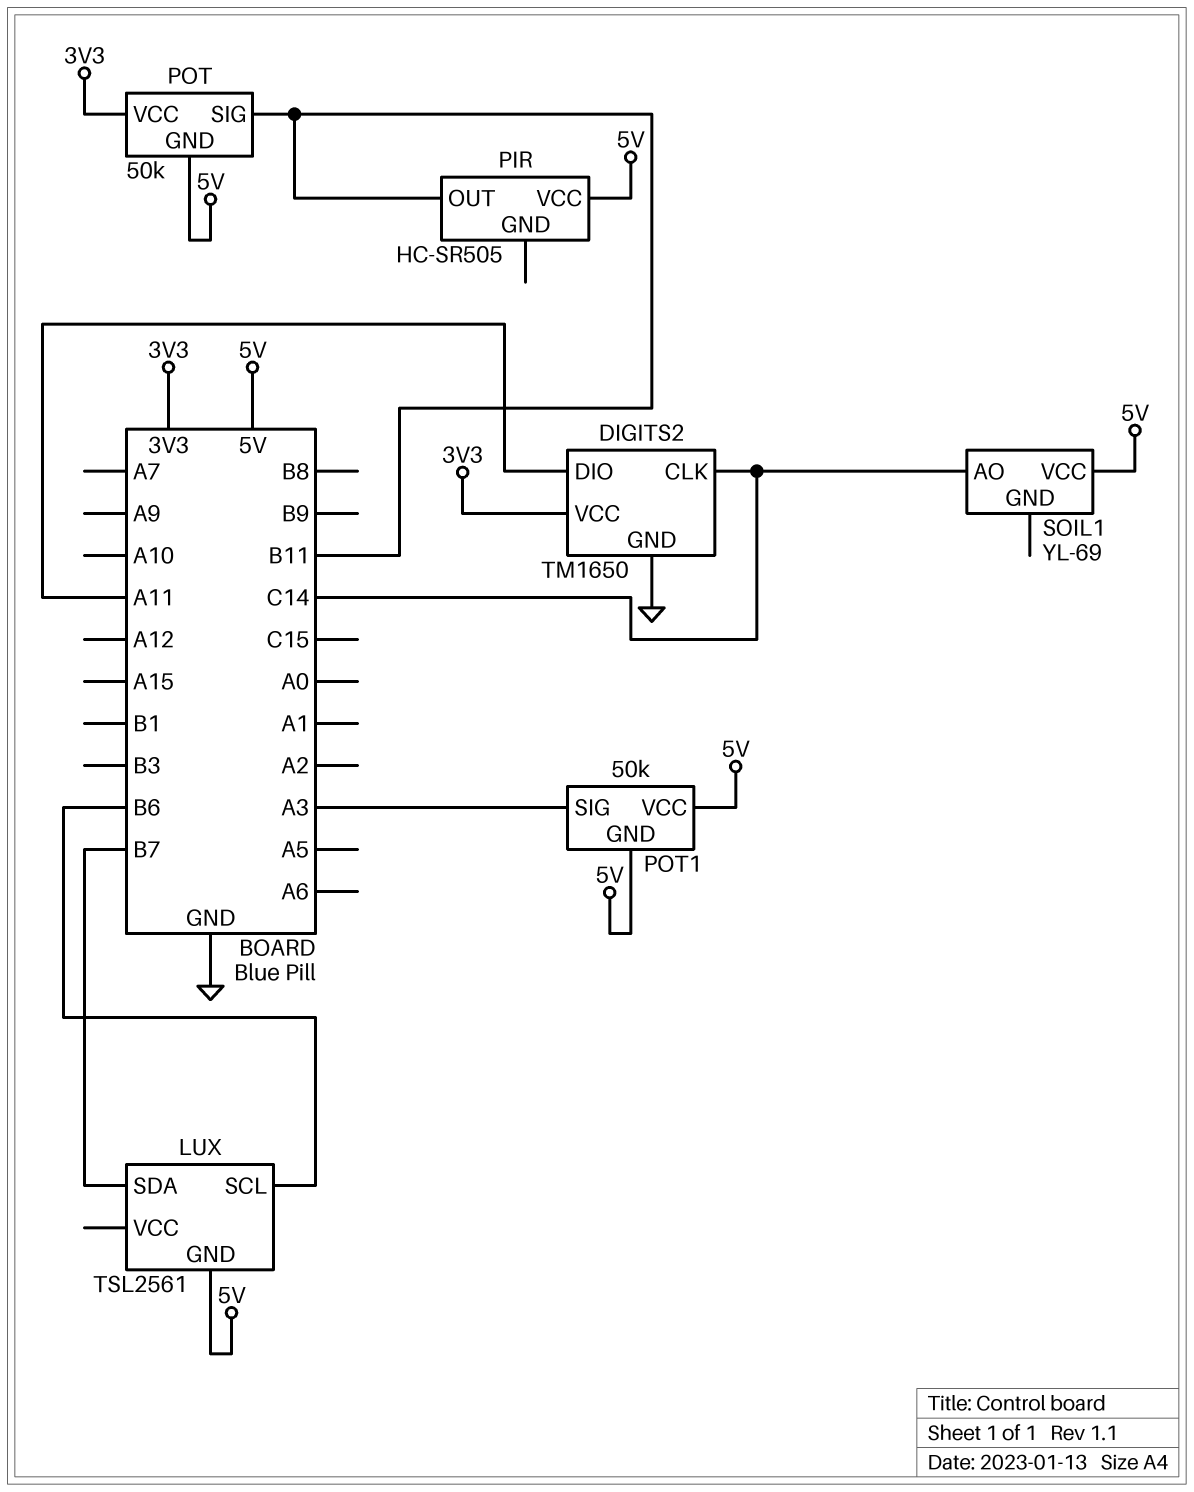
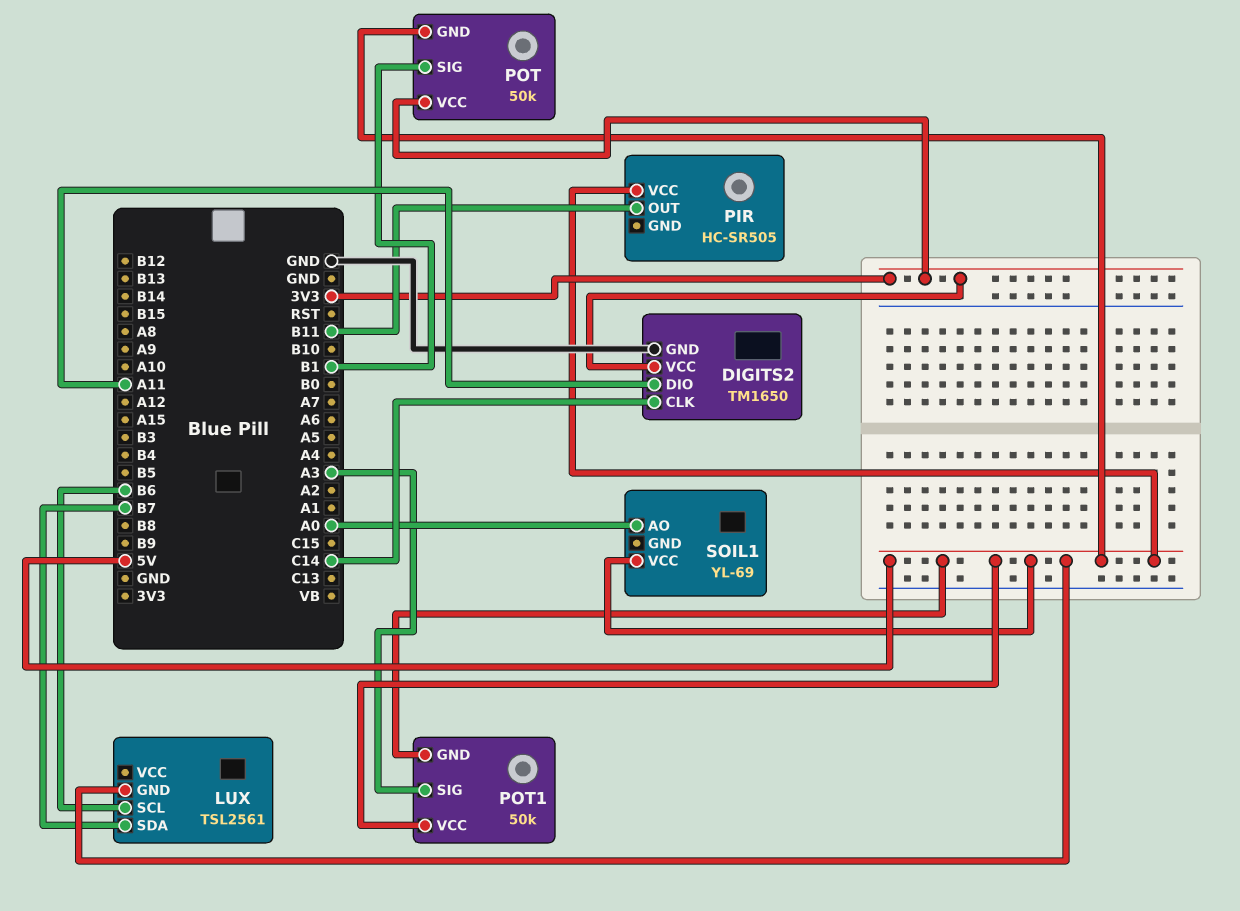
POT pin SIG: B11 -> B1
SOIL1 pin AO: C14 -> A0

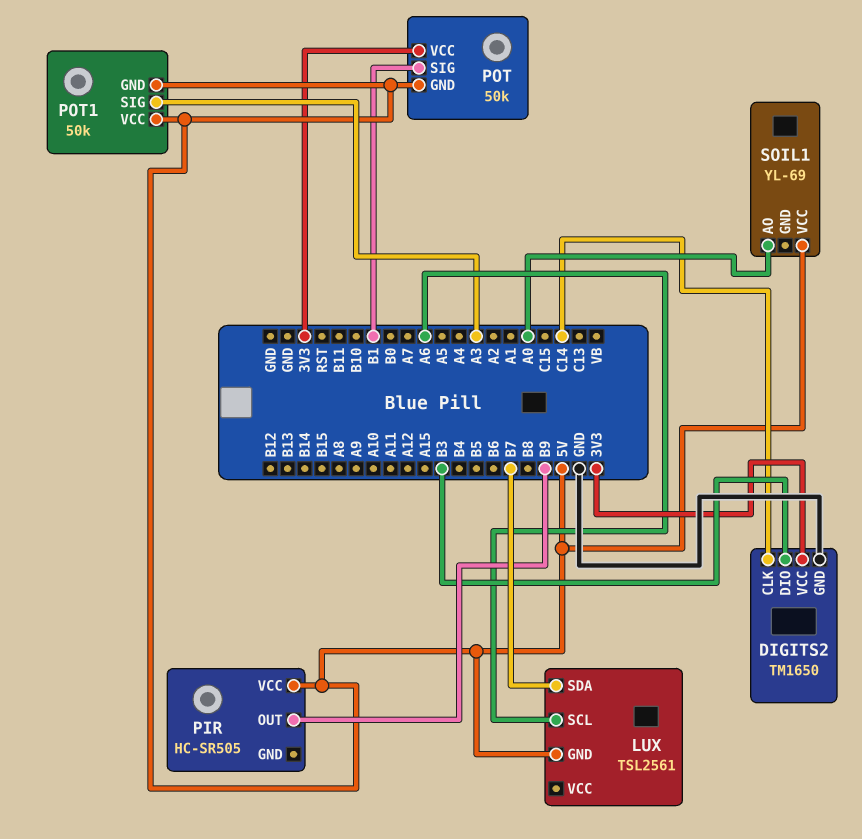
DIGITS2 pin DIO: A11 -> B3
LUX pin SCL: B6 -> A6
PIR pin OUT: B11 -> B9

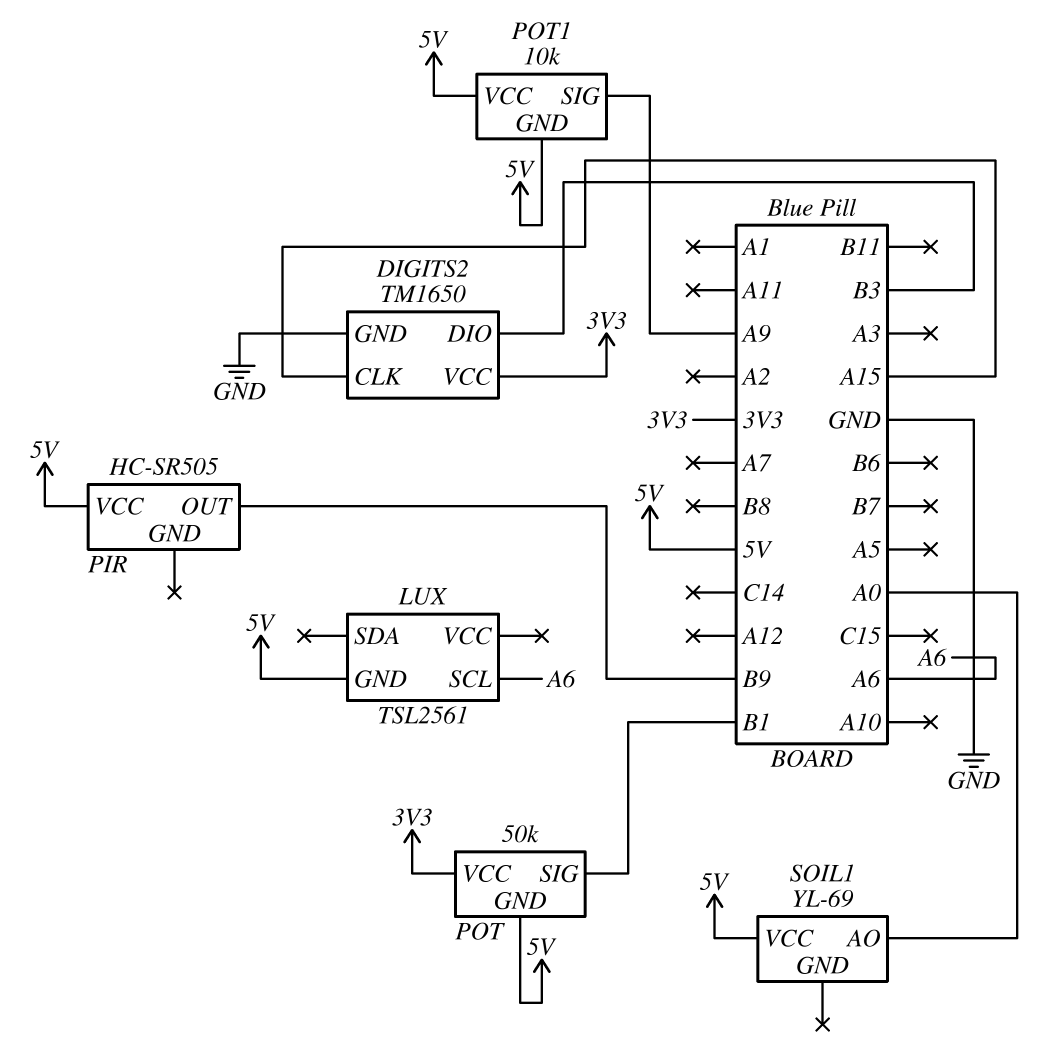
DIGITS2 pin CLK: C14 -> A15
LUX pin SDA: B7 -> none
POT1: 50k -> 10k
POT1 pin SIG: A3 -> A9

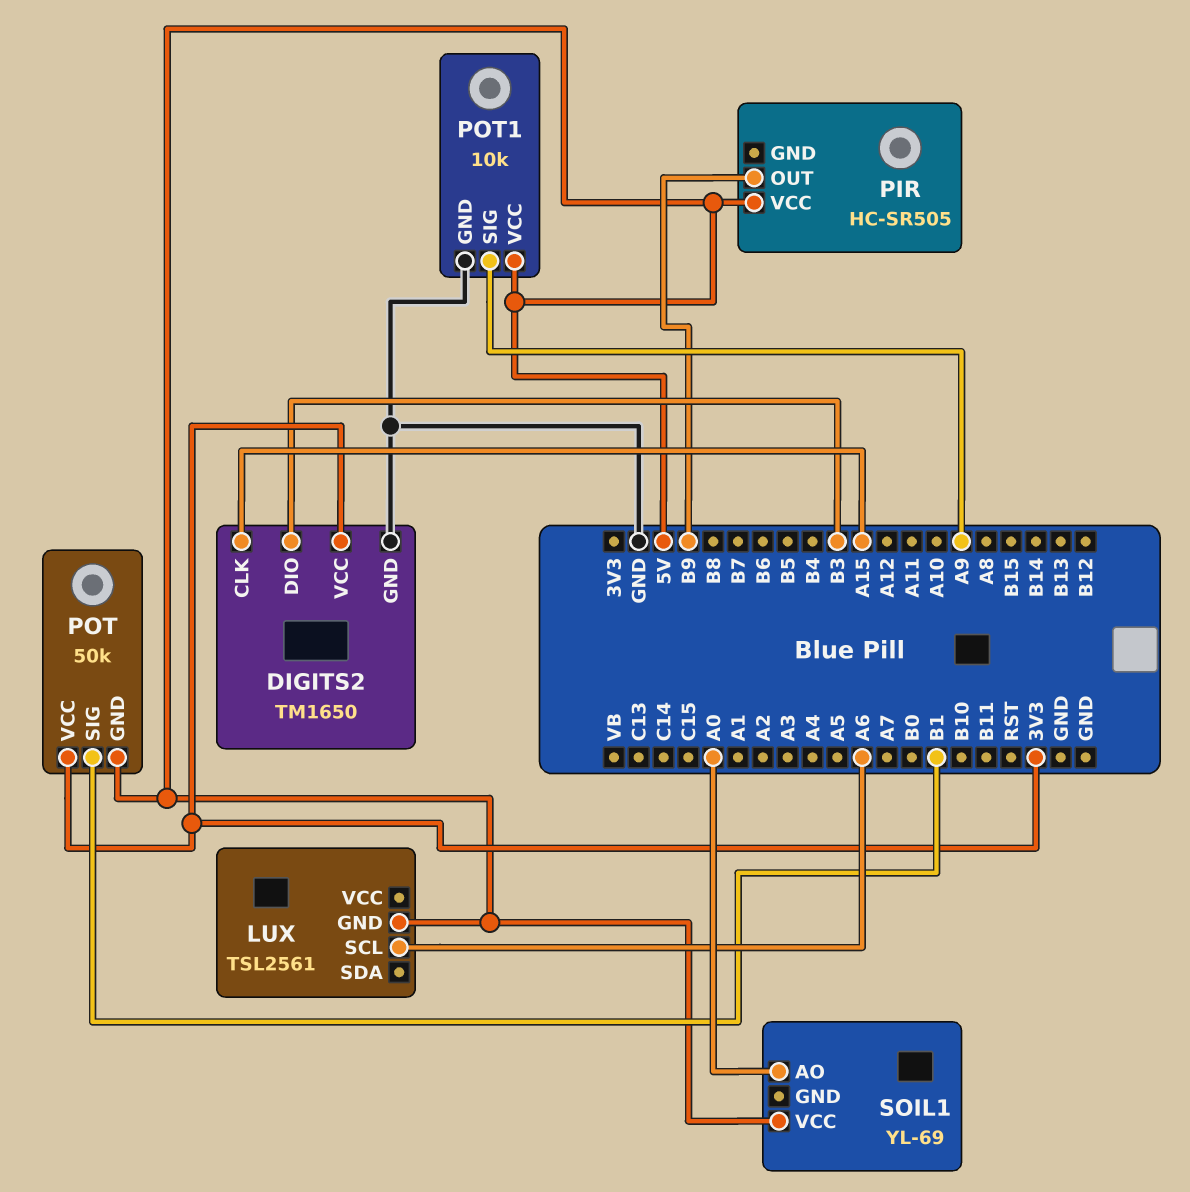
POT1 pin GND: 5V -> GND

